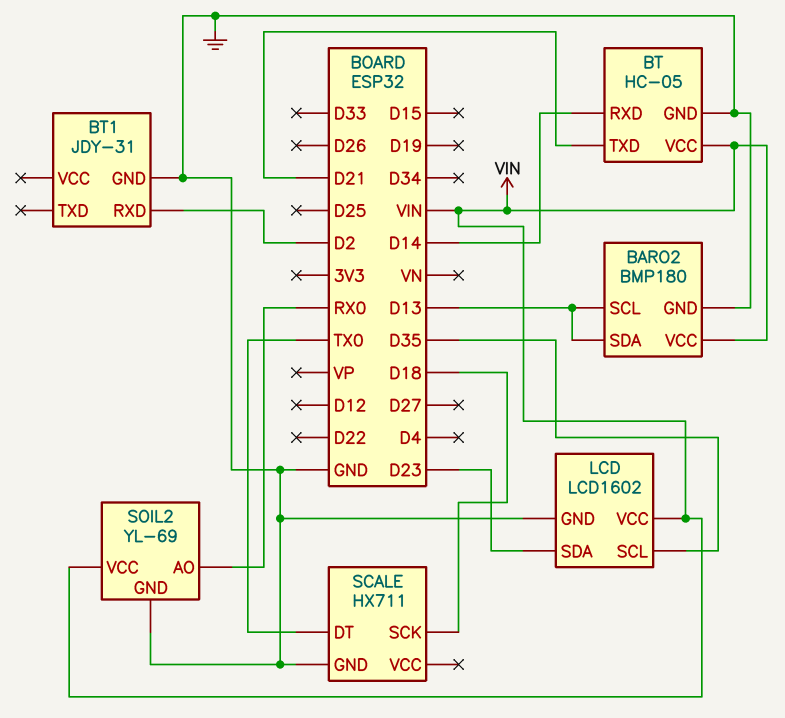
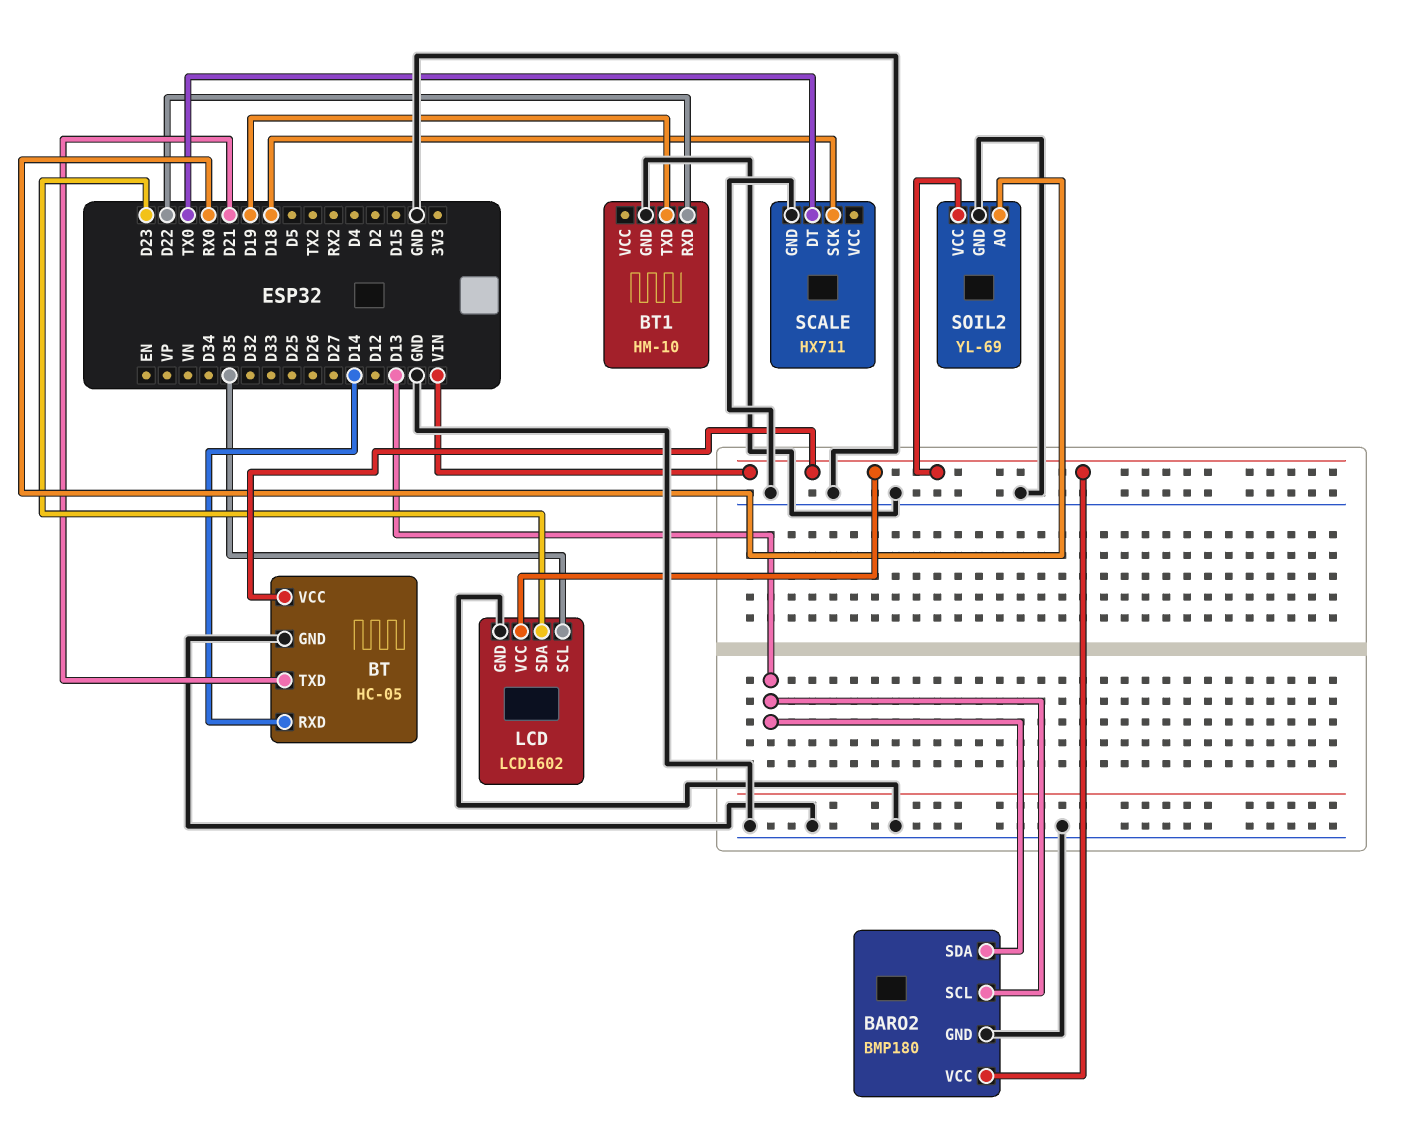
BT1: JDY-31 -> HM-10
BT1 pin RXD: D2 -> D22
BT1 pin TXD: none -> D19

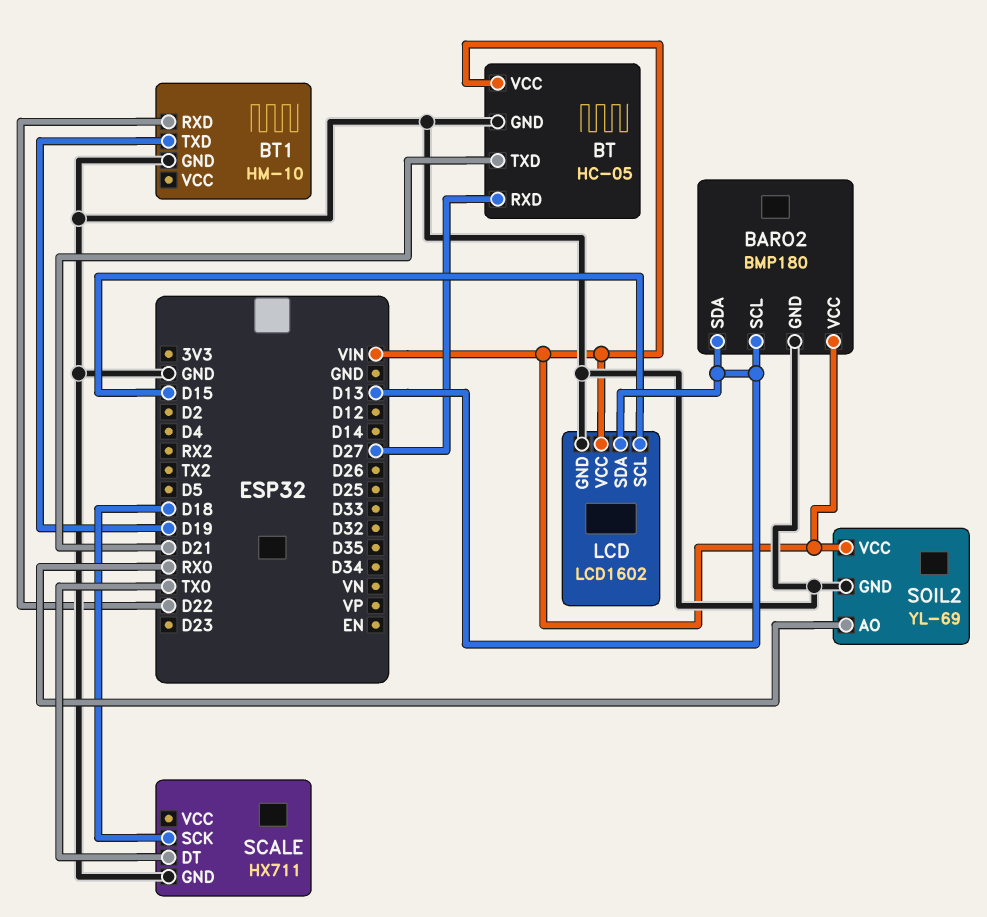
BT pin RXD: D14 -> D27
LCD pin SCL: D35 -> D15
LCD pin SDA: D23 -> D13

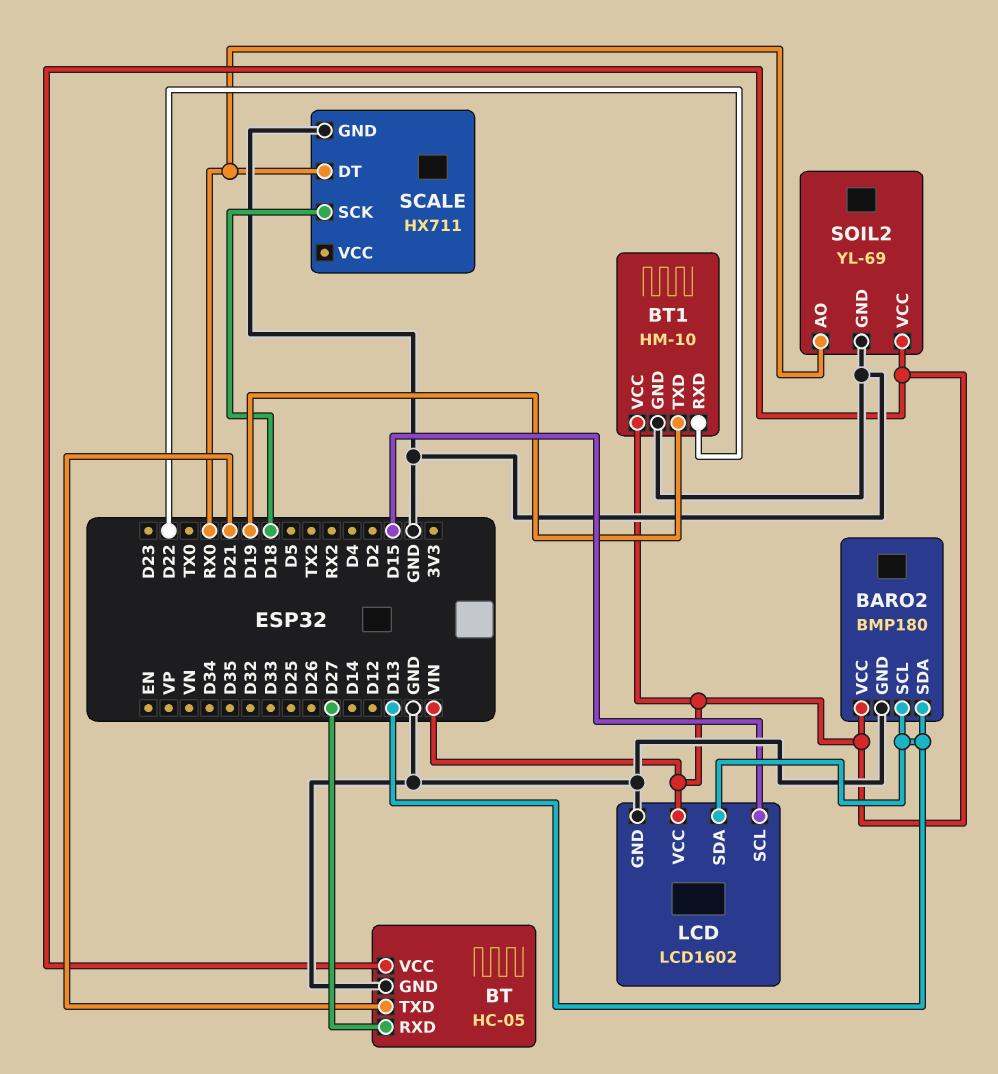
BT1 pin VCC: none -> VIN
SCALE pin DT: TX0 -> RX0

